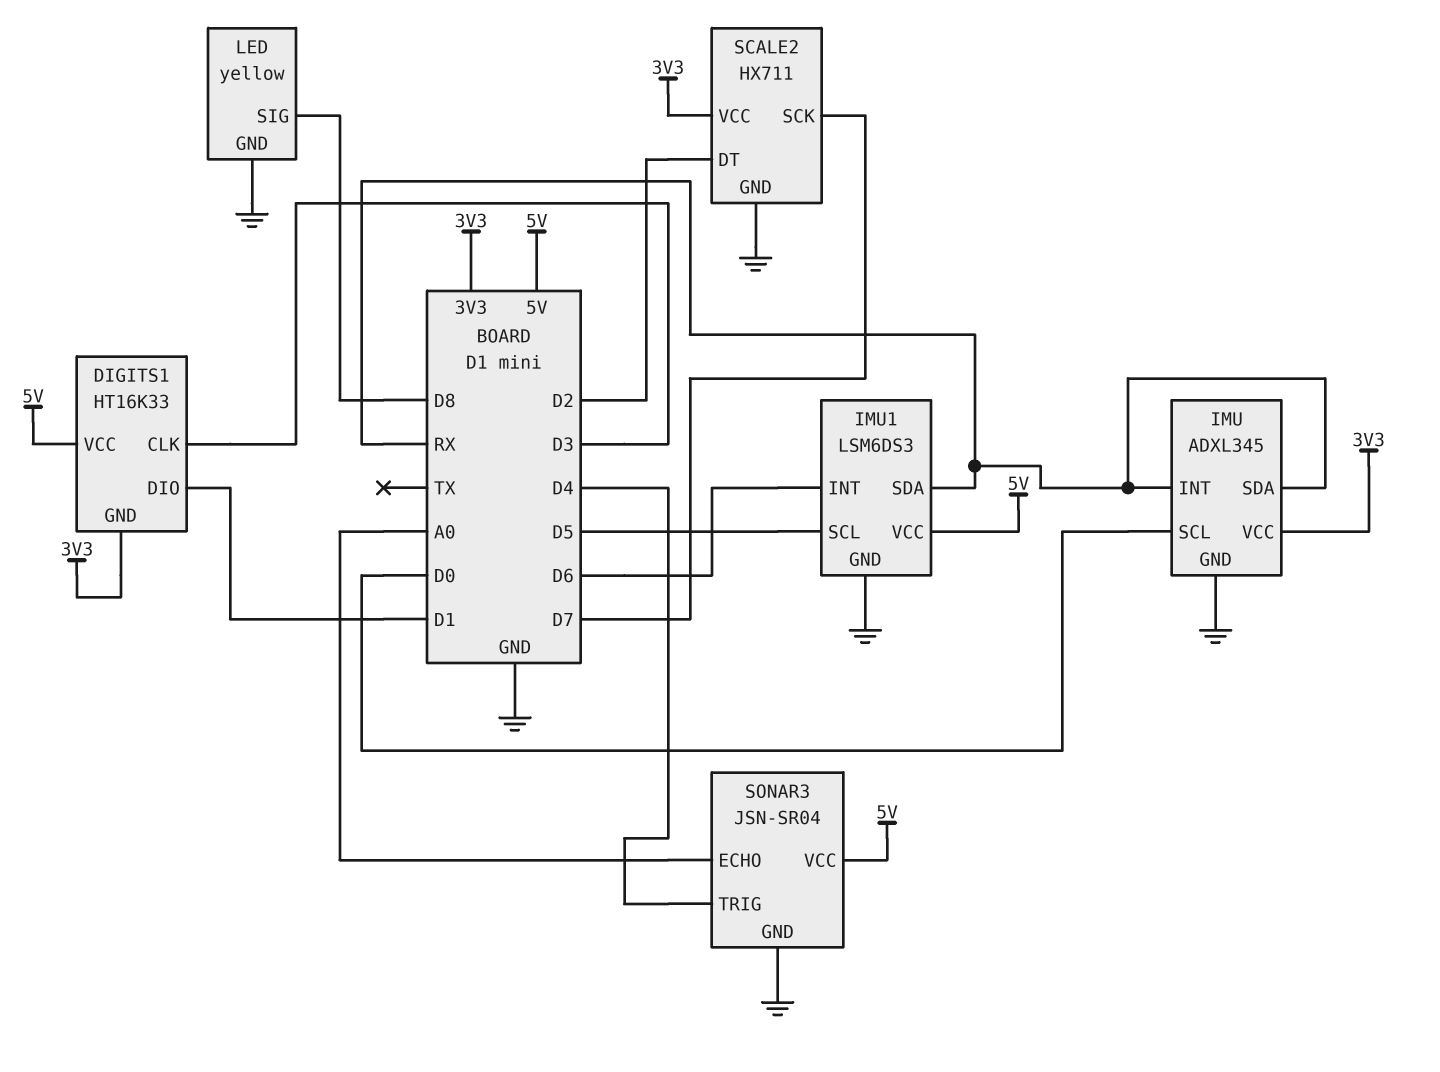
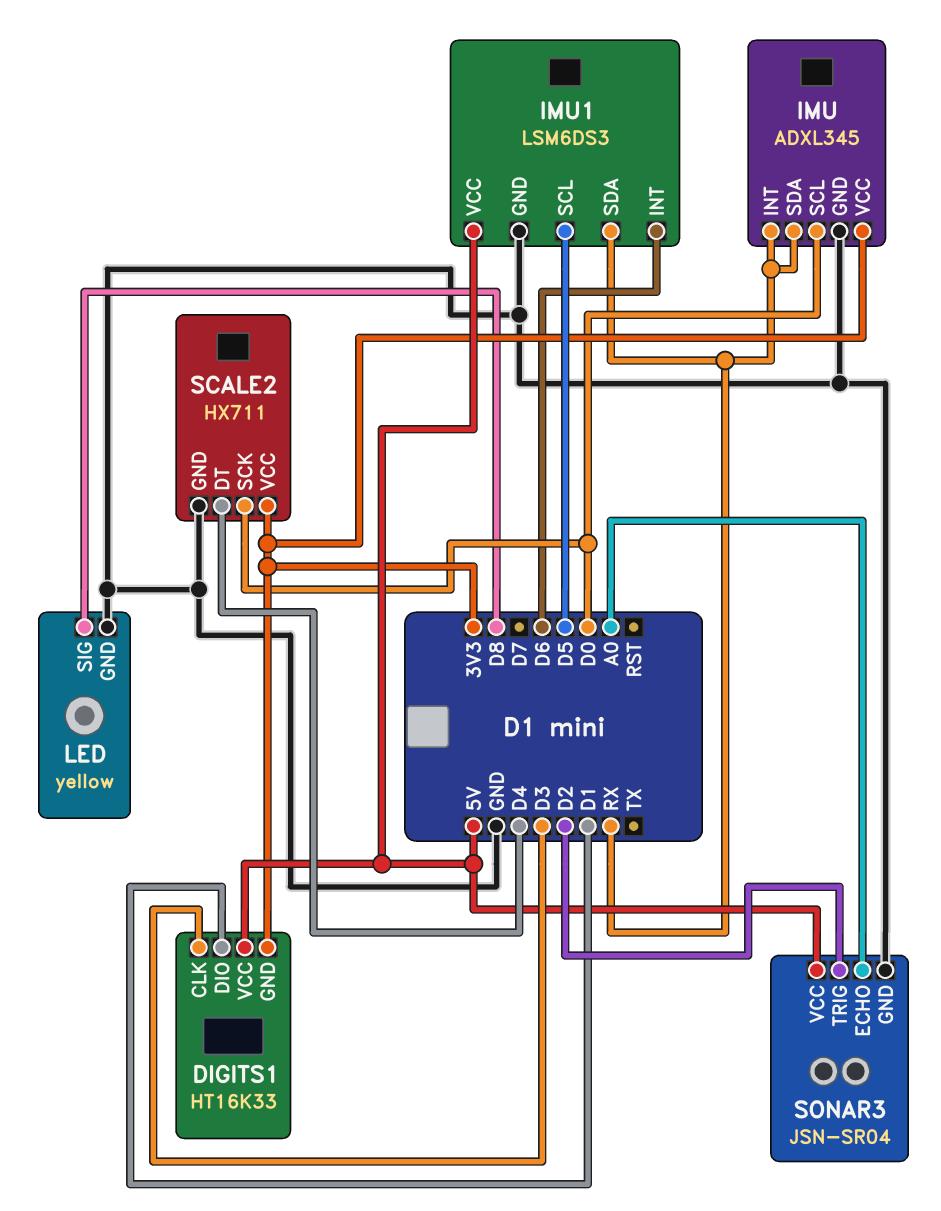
SCALE2 pin DT: D2 -> D4
SCALE2 pin SCK: D7 -> D0
SONAR3 pin TRIG: D4 -> D2

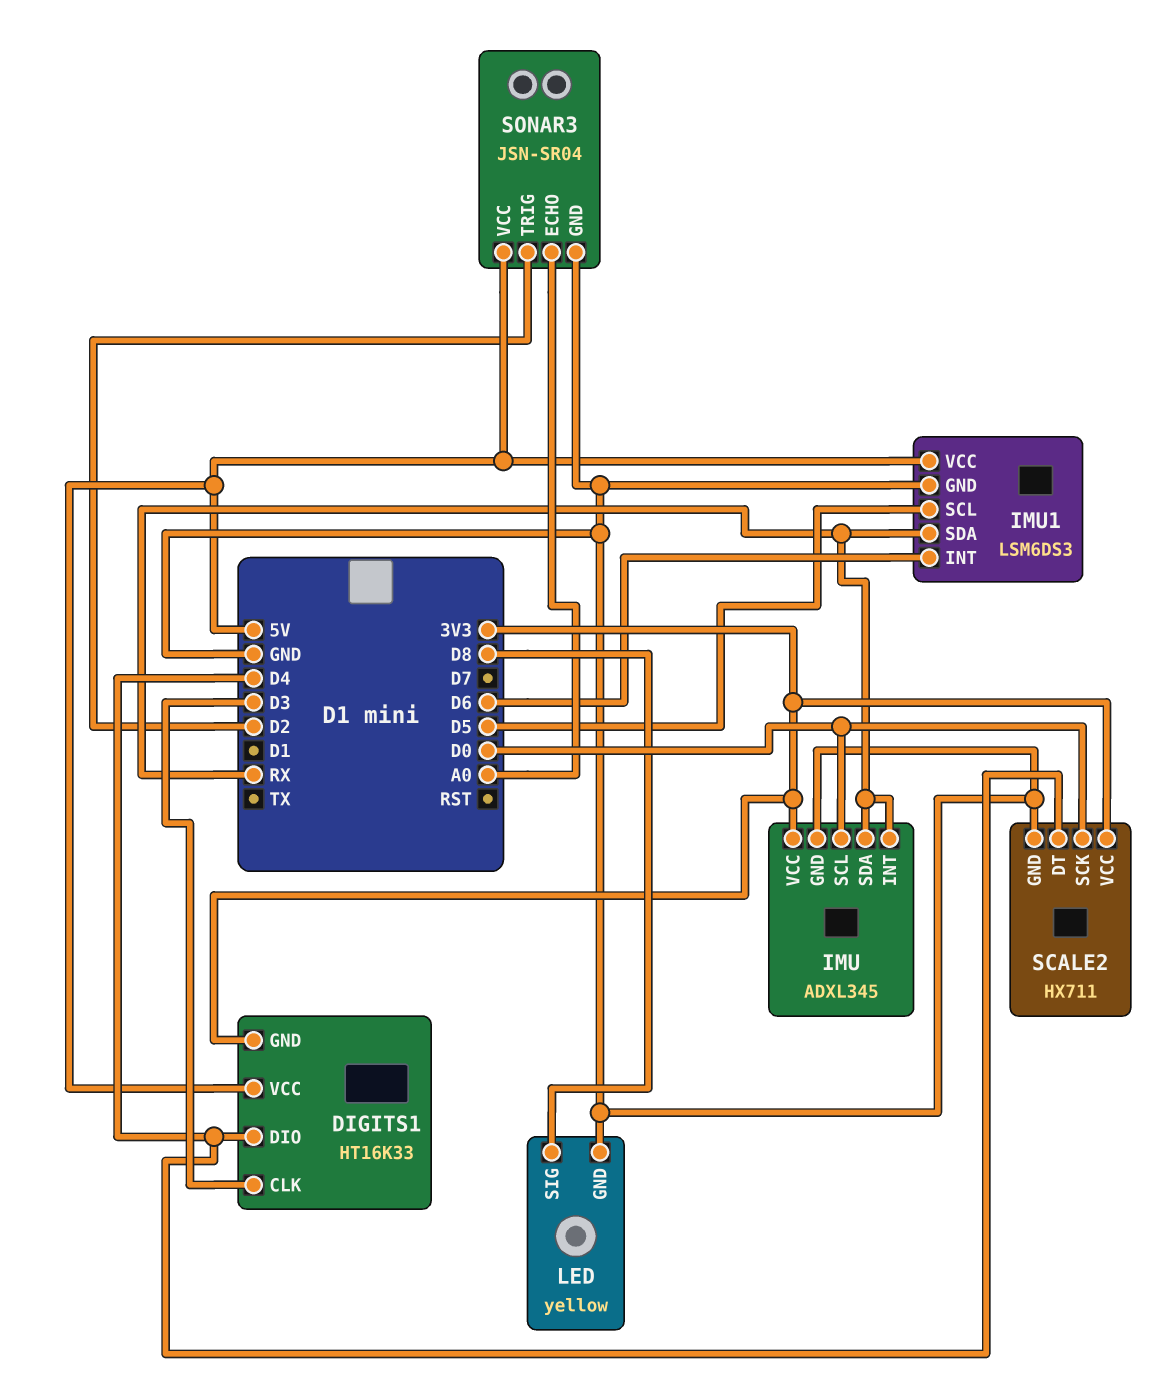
DIGITS1 pin DIO: D1 -> D4

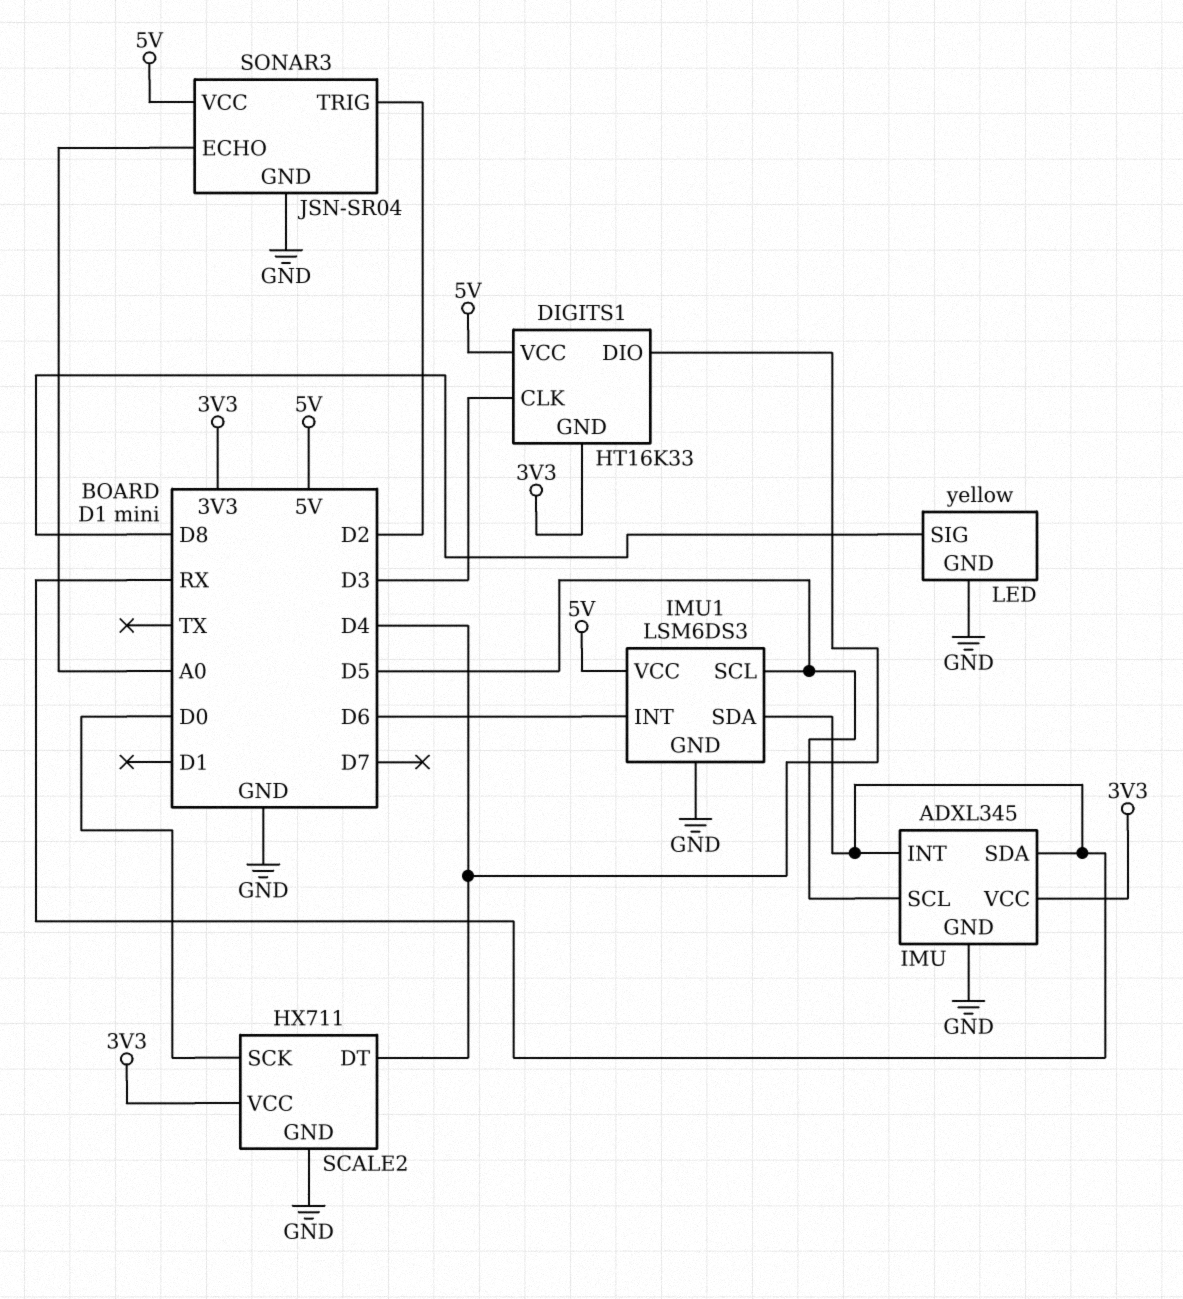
IMU pin SCL: D0 -> D5

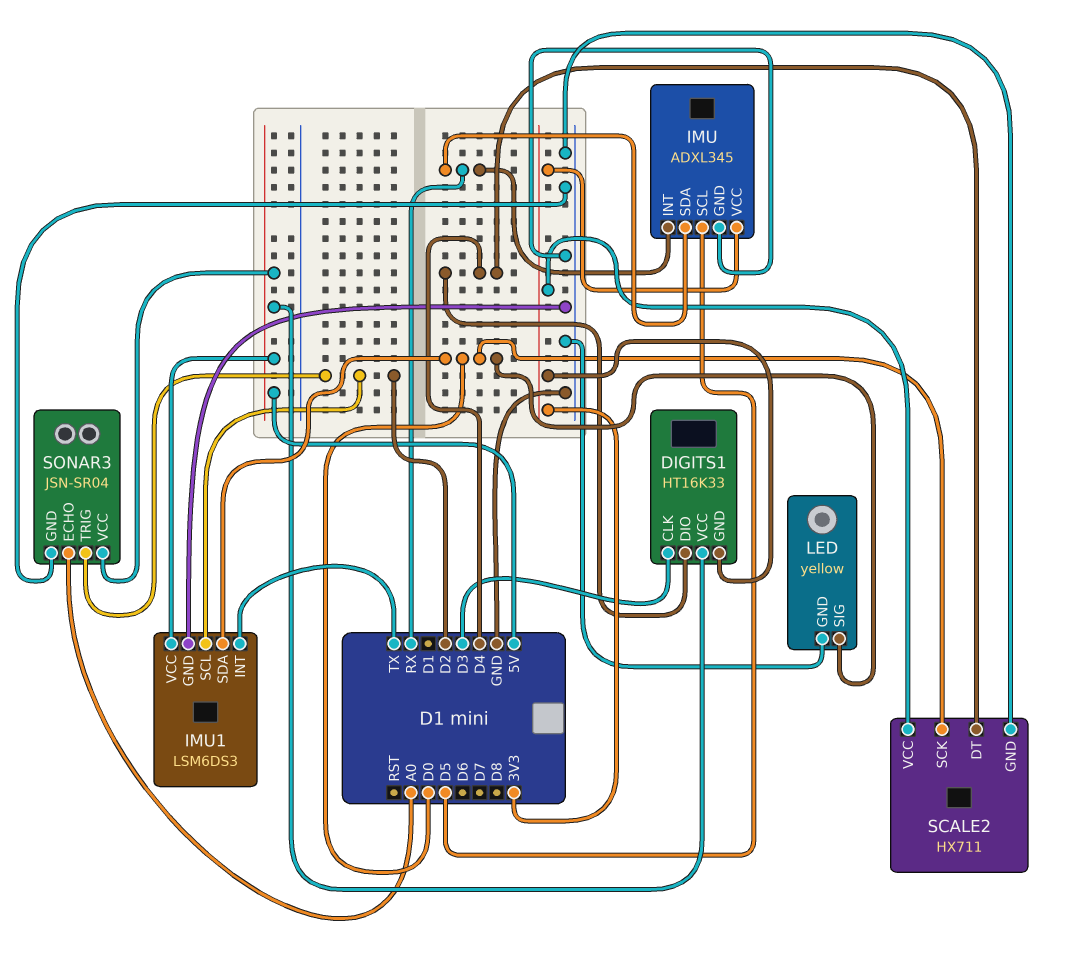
IMU1 pin INT: D6 -> TX
IMU1 pin SCL: D5 -> D2
IMU1 pin SDA: RX -> D0
LED pin SIG: D8 -> D0

